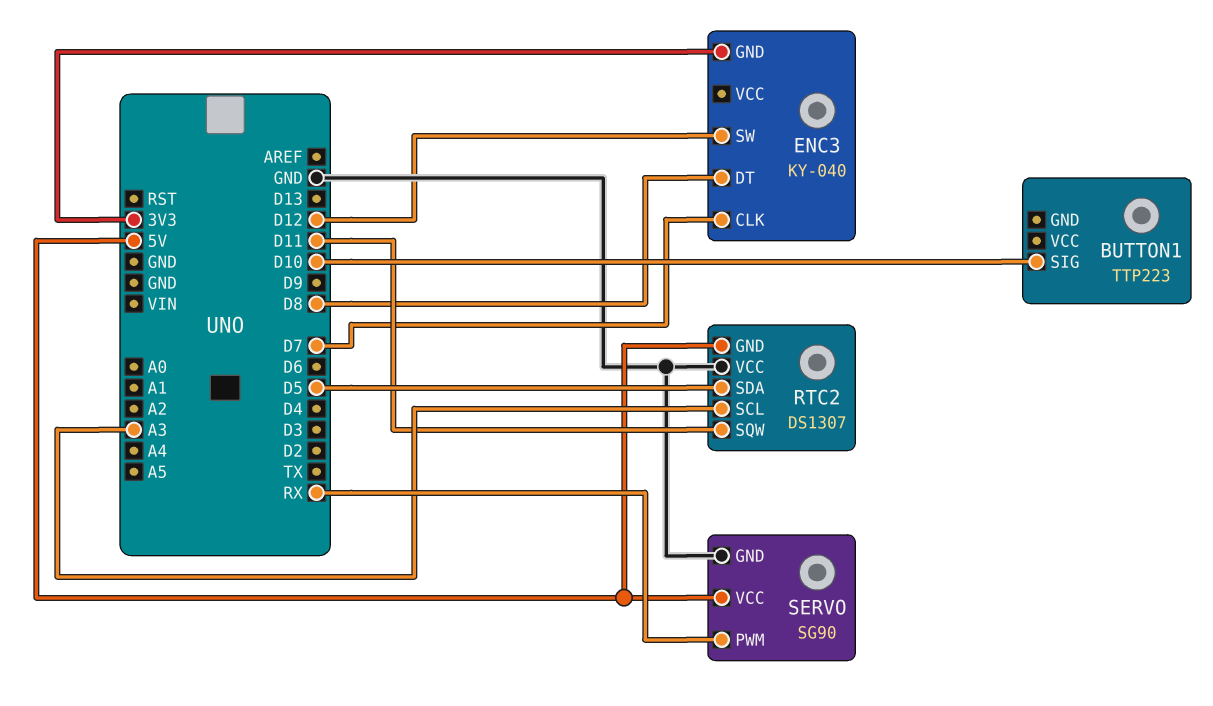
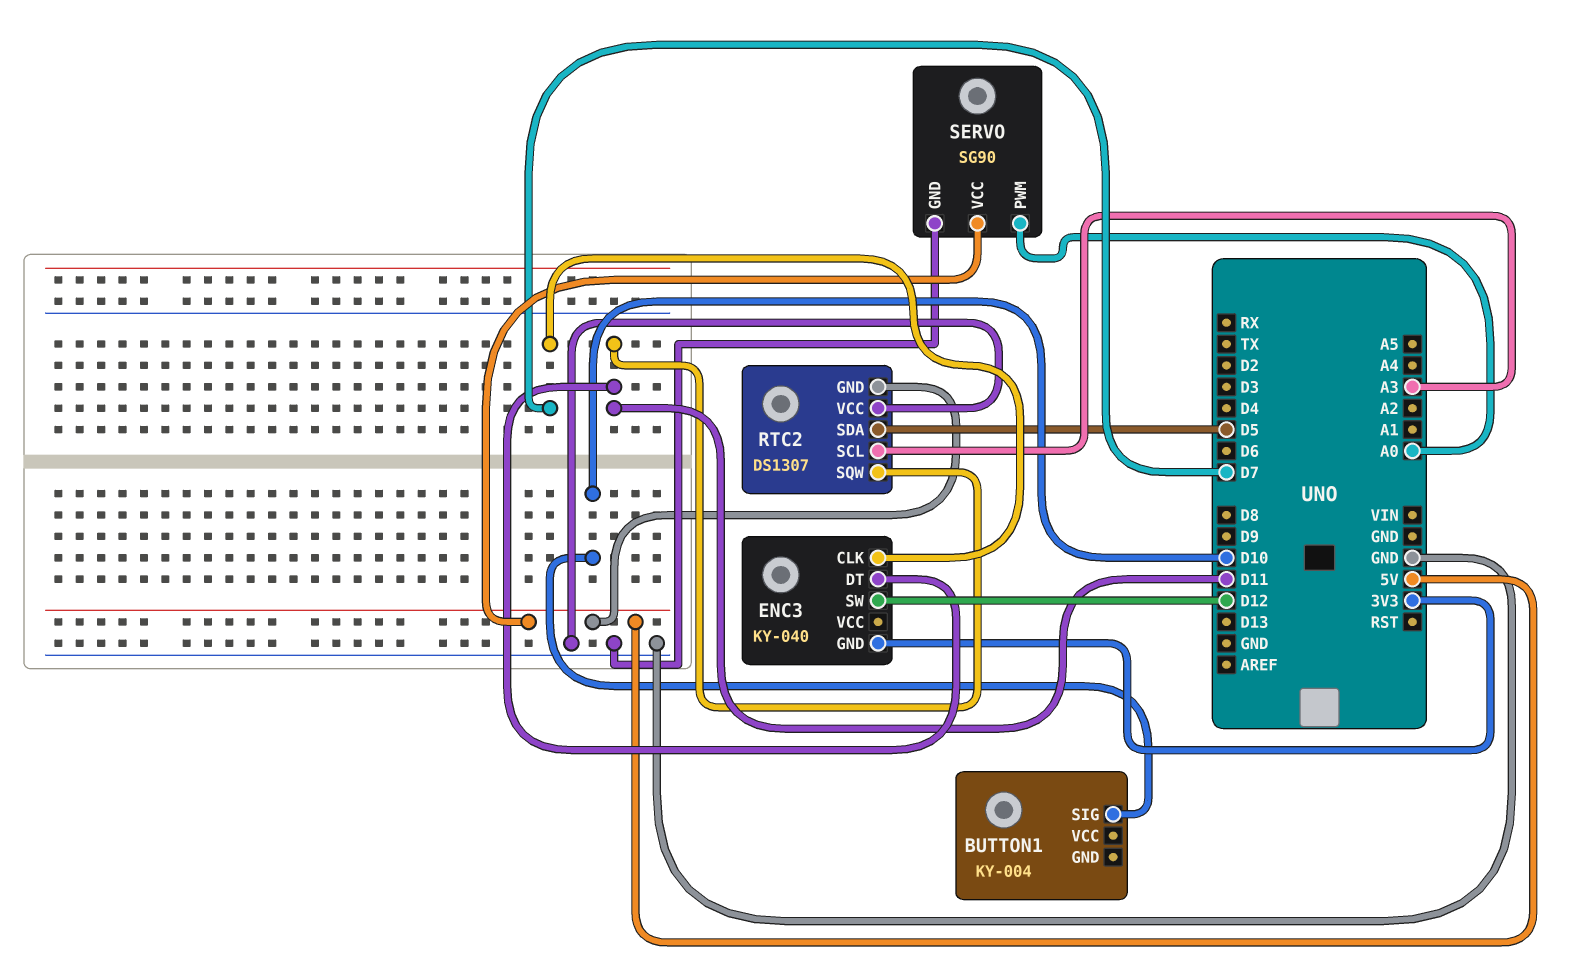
BUTTON1: TTP223 -> KY-004
ENC3 pin DT: D8 -> D11
SERVO pin PWM: RX -> A0

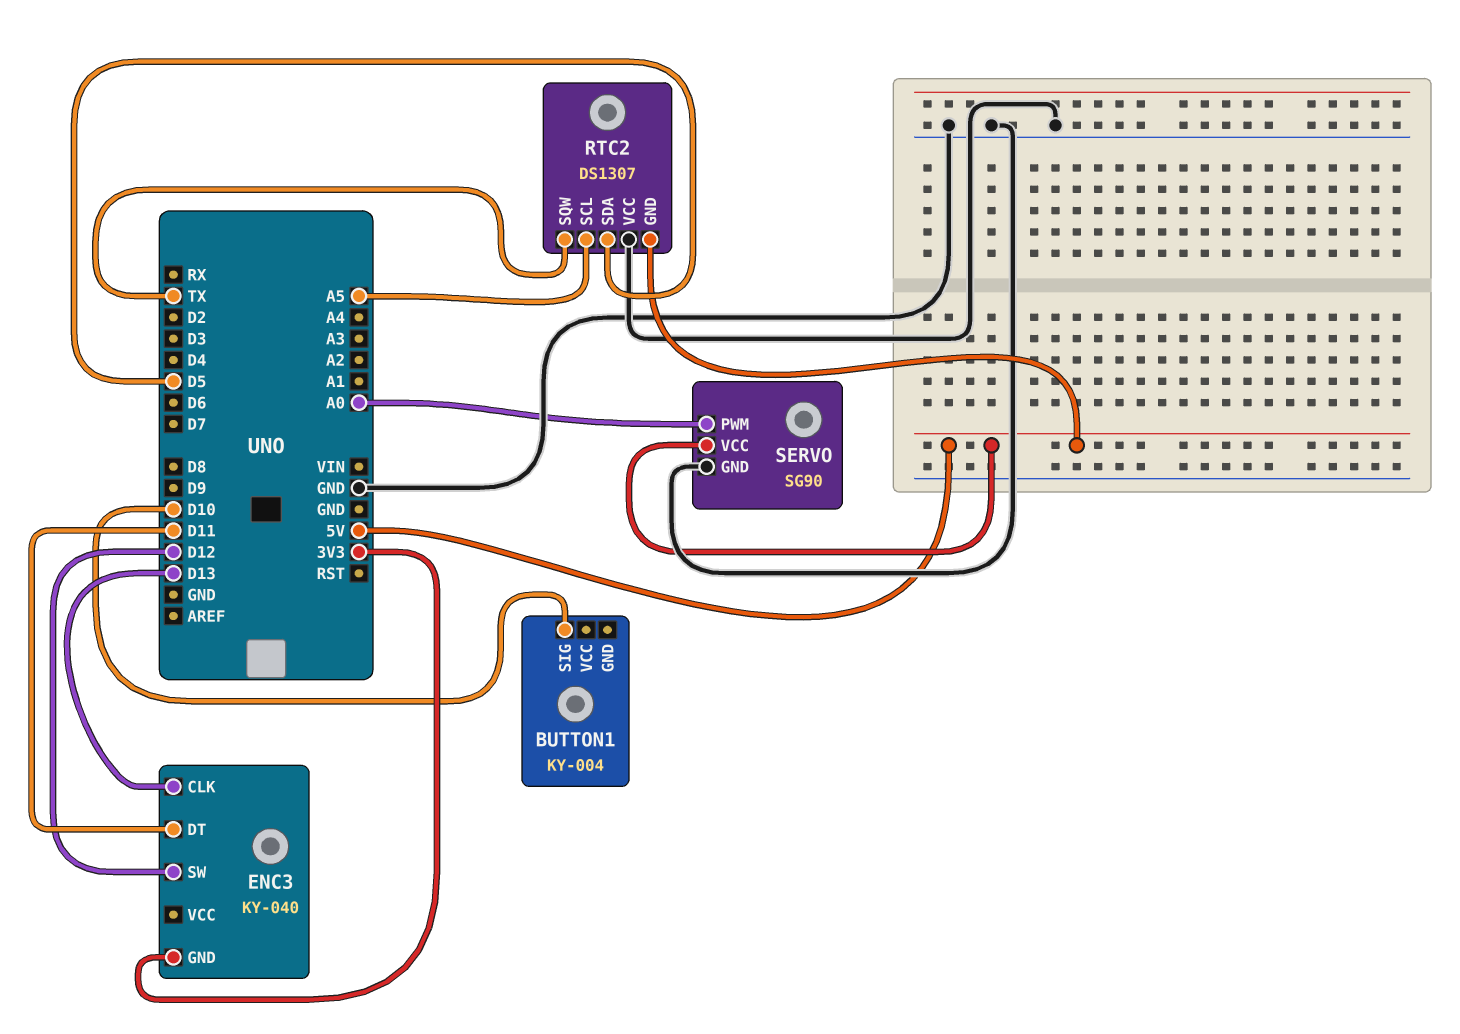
ENC3 pin CLK: D7 -> D13
RTC2 pin SCL: A3 -> A5
RTC2 pin SQW: D11 -> TX

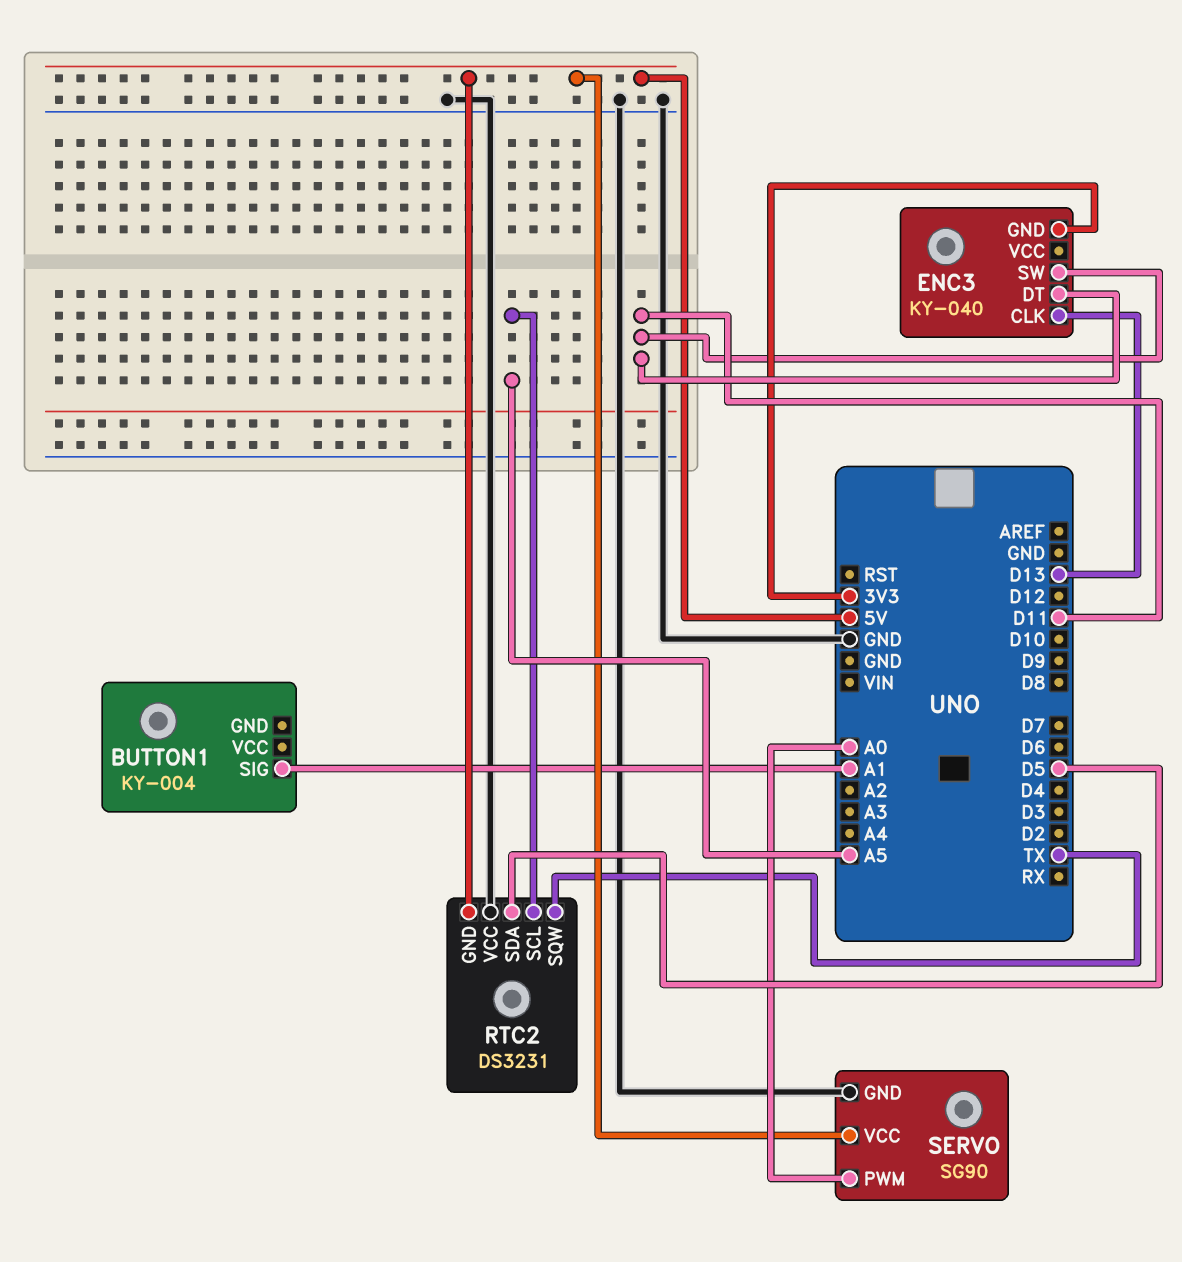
BUTTON1 pin SIG: D10 -> A1
ENC3 pin SW: D12 -> D11
RTC2: DS1307 -> DS3231

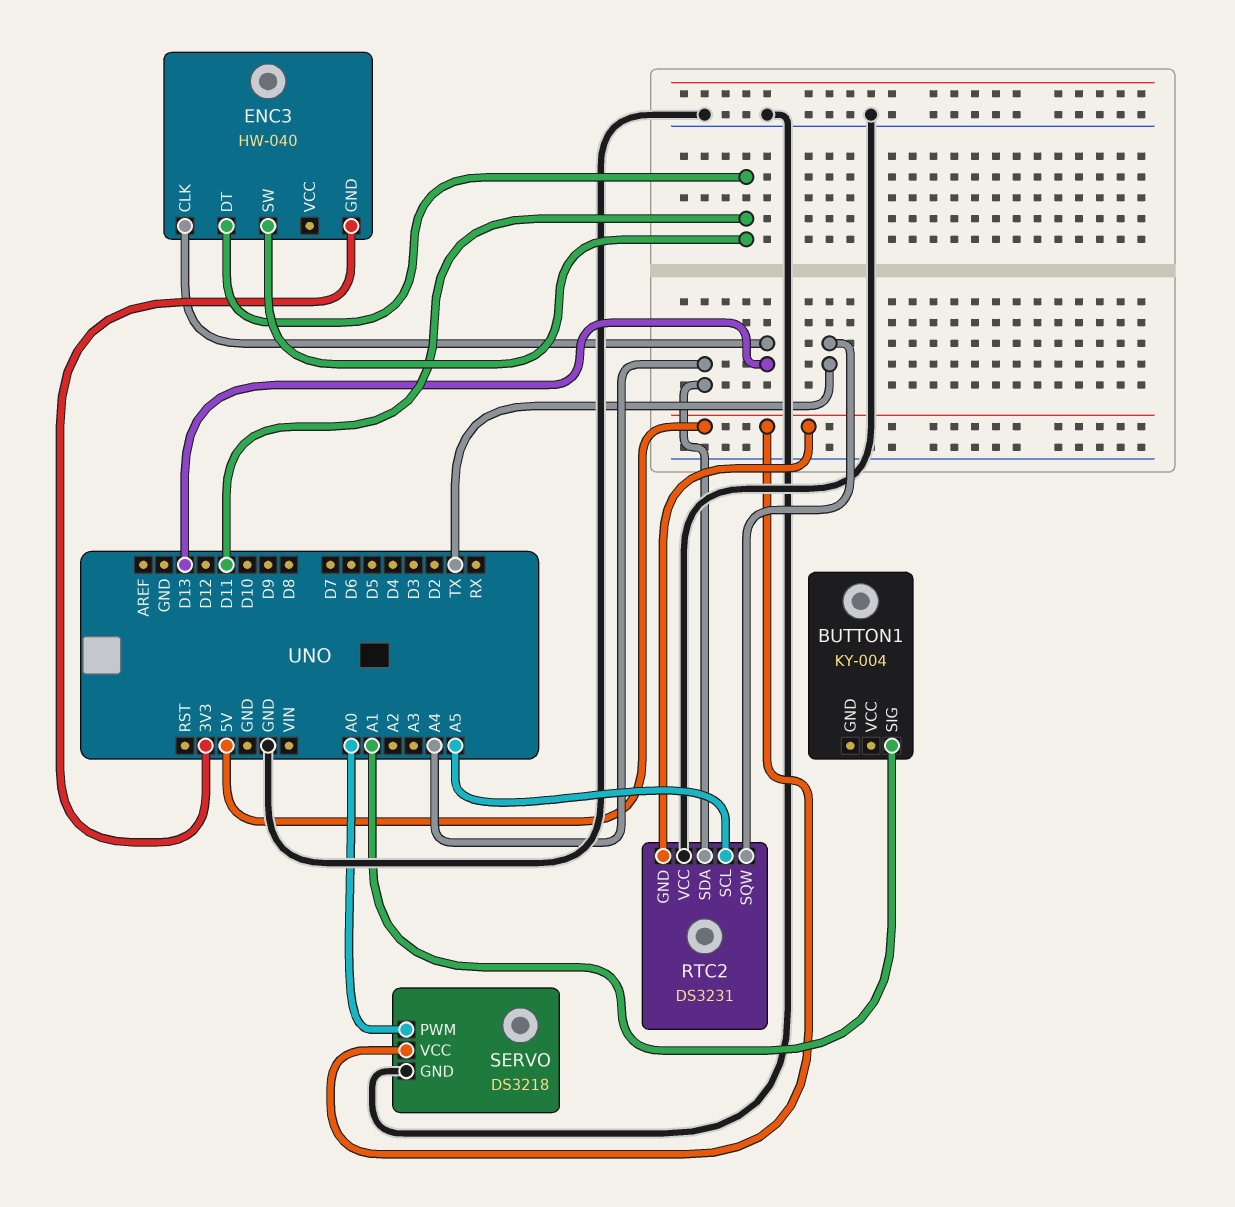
ENC3: KY-040 -> HW-040
RTC2 pin SDA: D5 -> A4
SERVO: SG90 -> DS3218

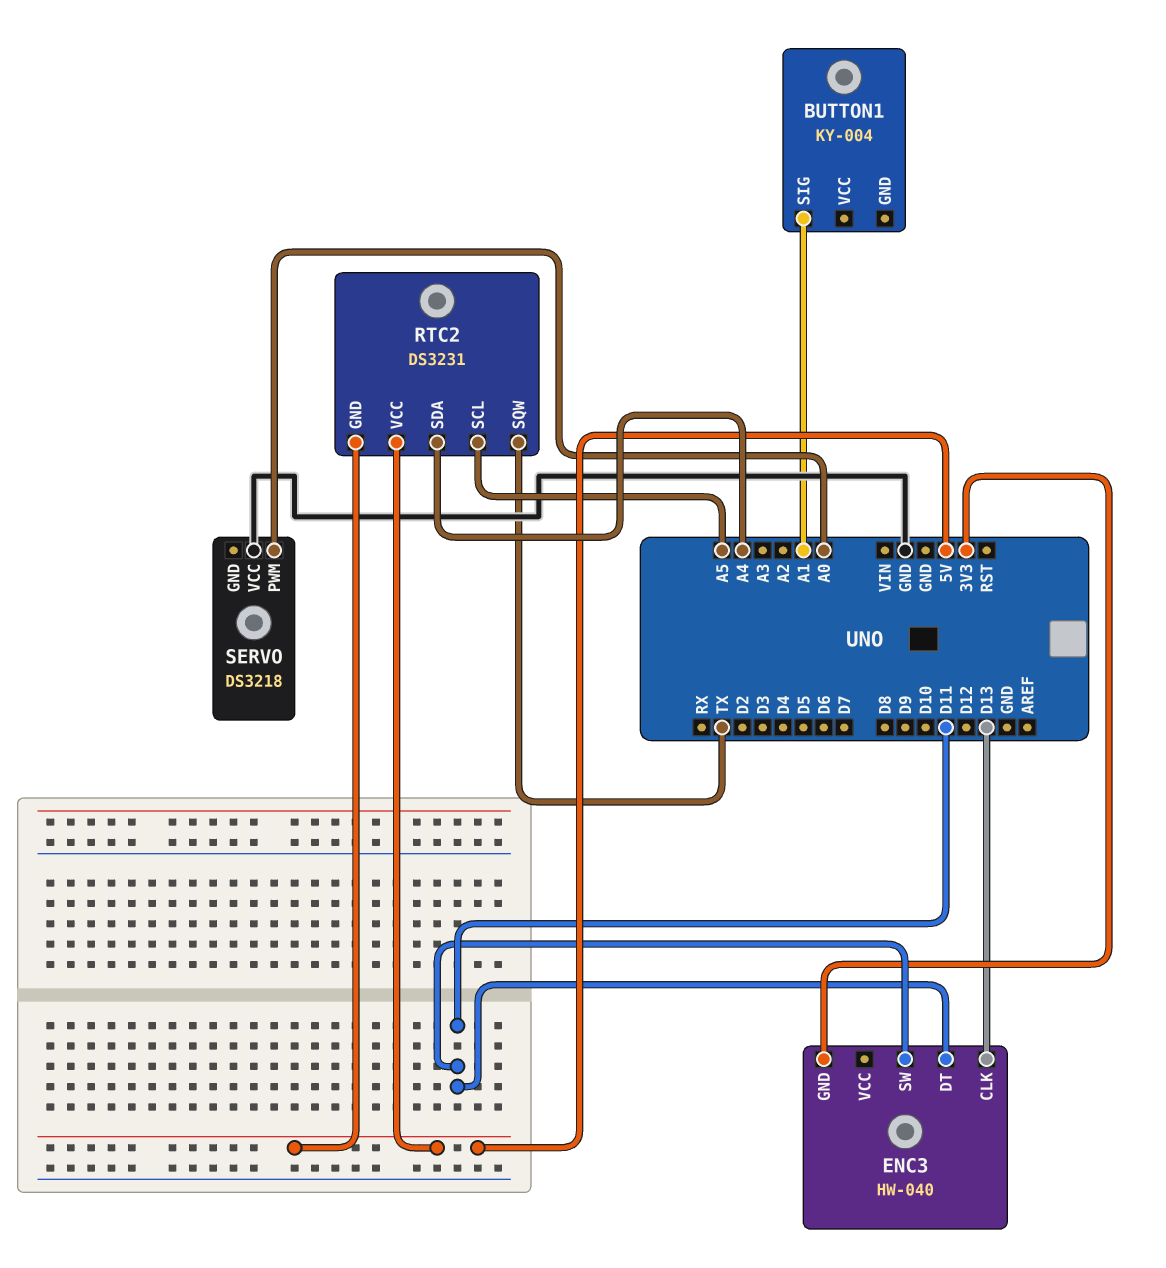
RTC2 pin VCC: GND -> 5V
SERVO pin GND: GND -> none
SERVO pin VCC: 5V -> GND

